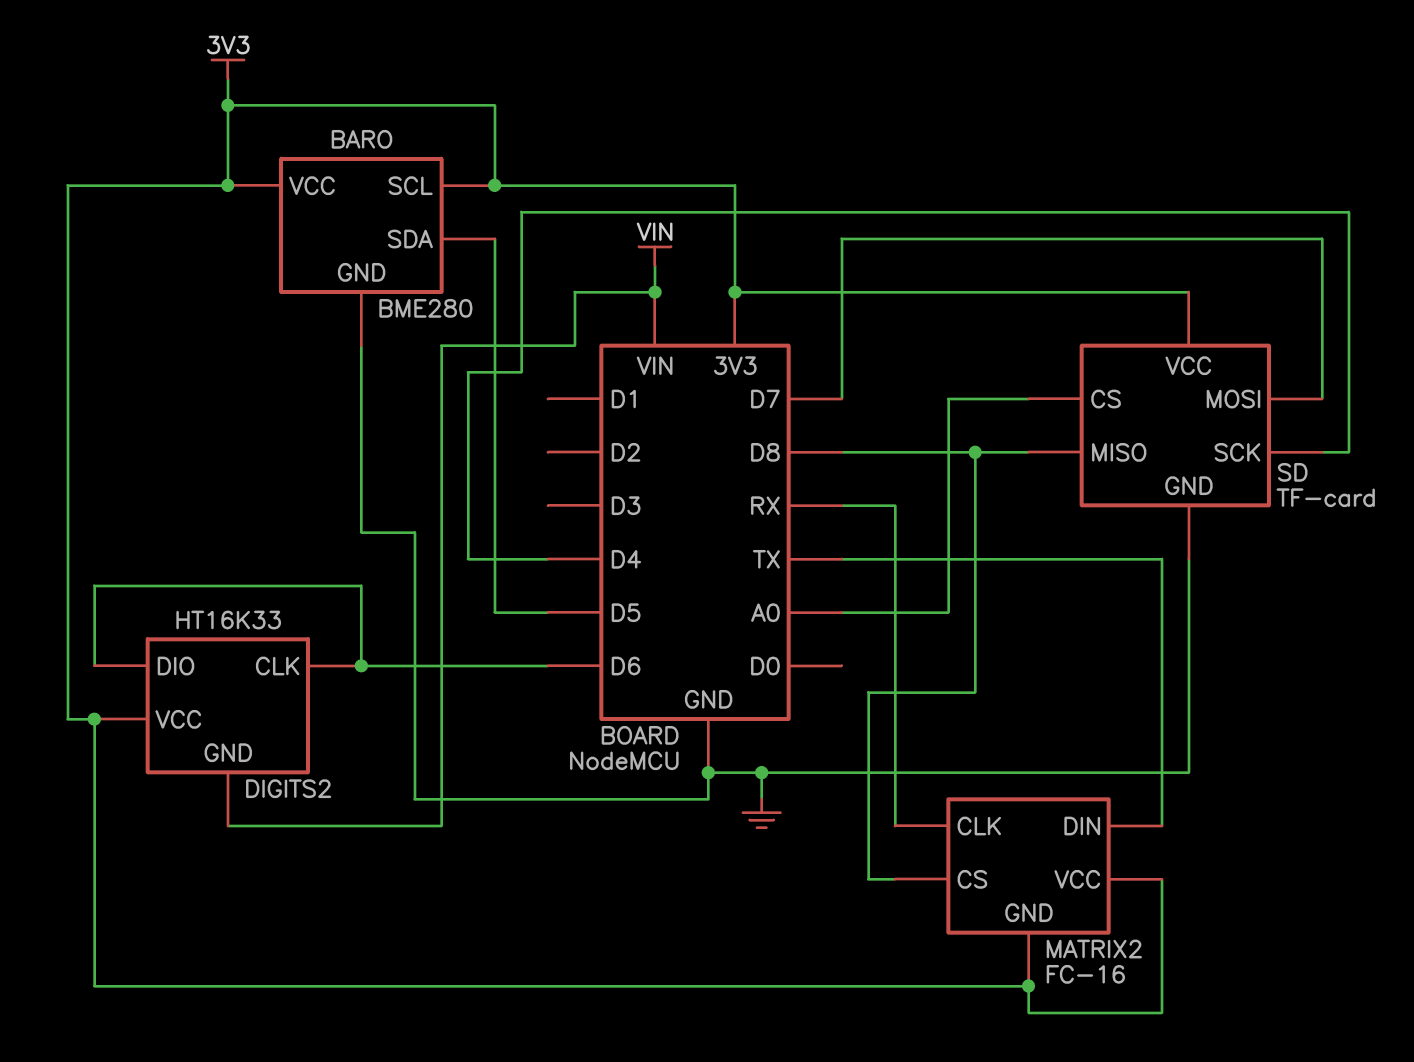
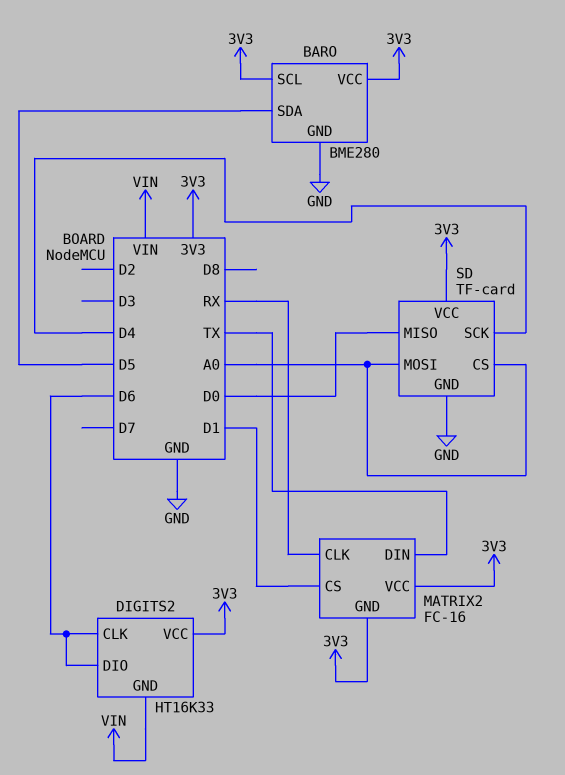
MATRIX2 pin CS: D8 -> D1
SD pin MISO: D8 -> D0
SD pin MOSI: D7 -> A0

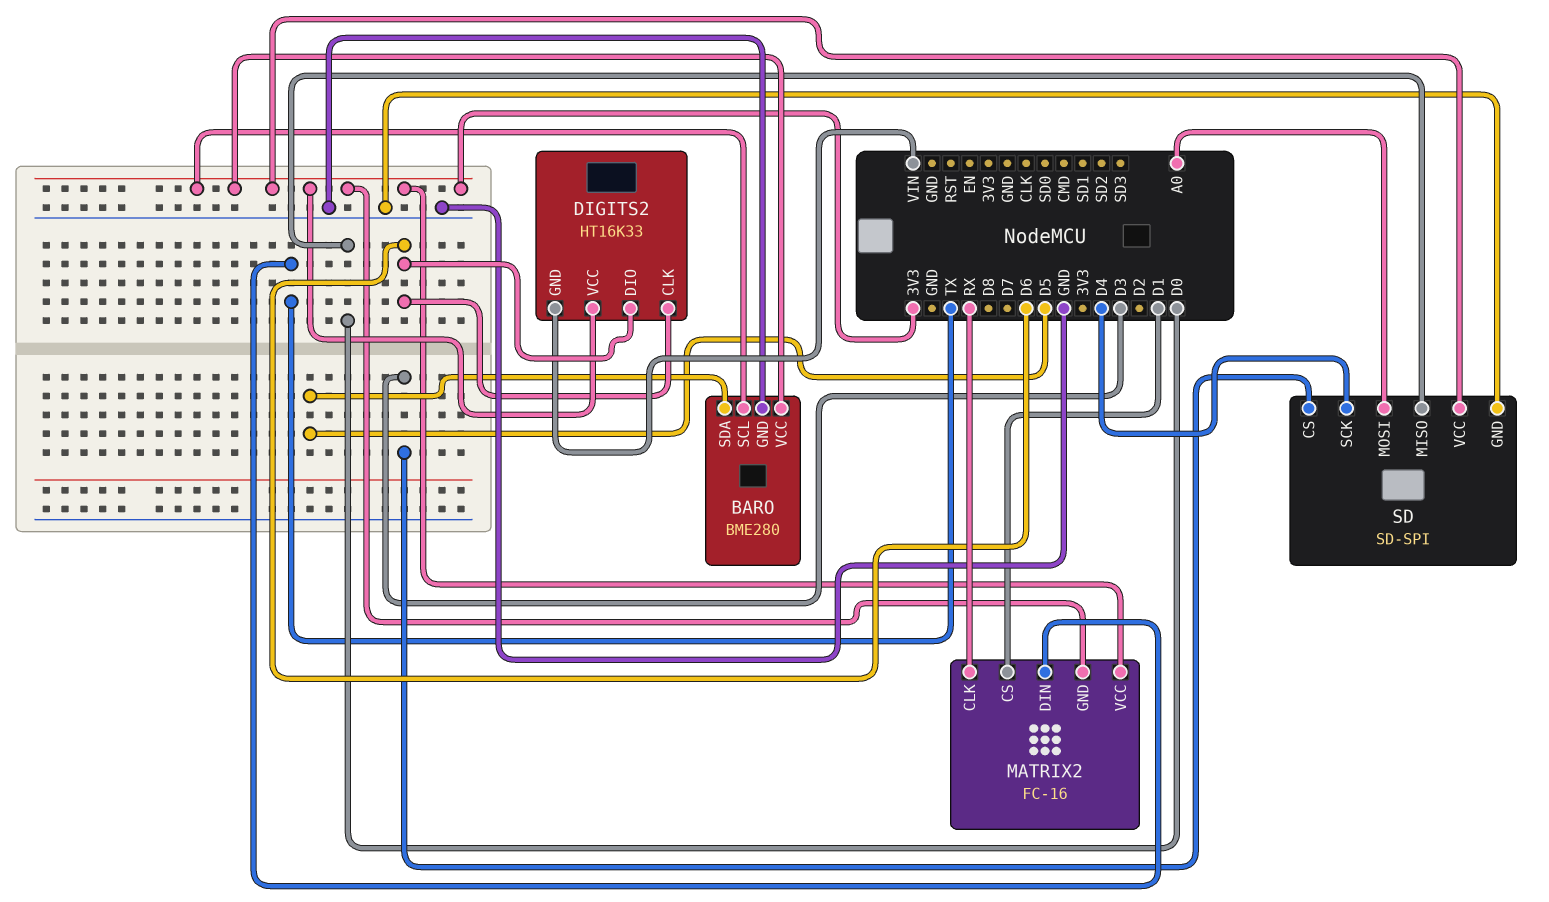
SD: TF-card -> SD-SPI
SD pin CS: A0 -> D3

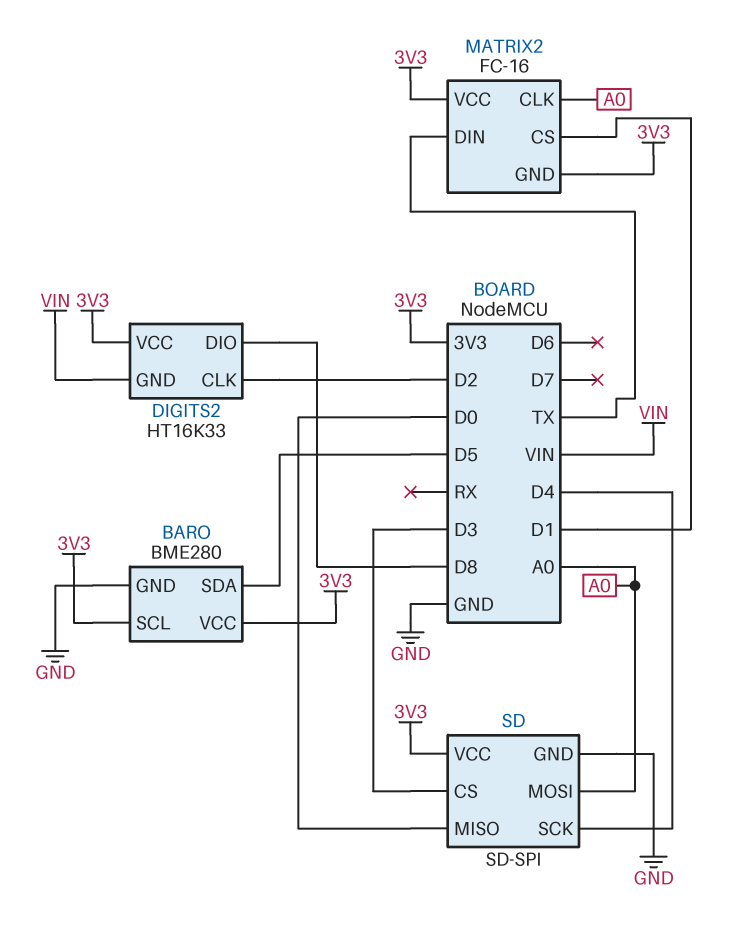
DIGITS2 pin CLK: D6 -> D2
DIGITS2 pin DIO: D6 -> D8
MATRIX2 pin CLK: RX -> A0

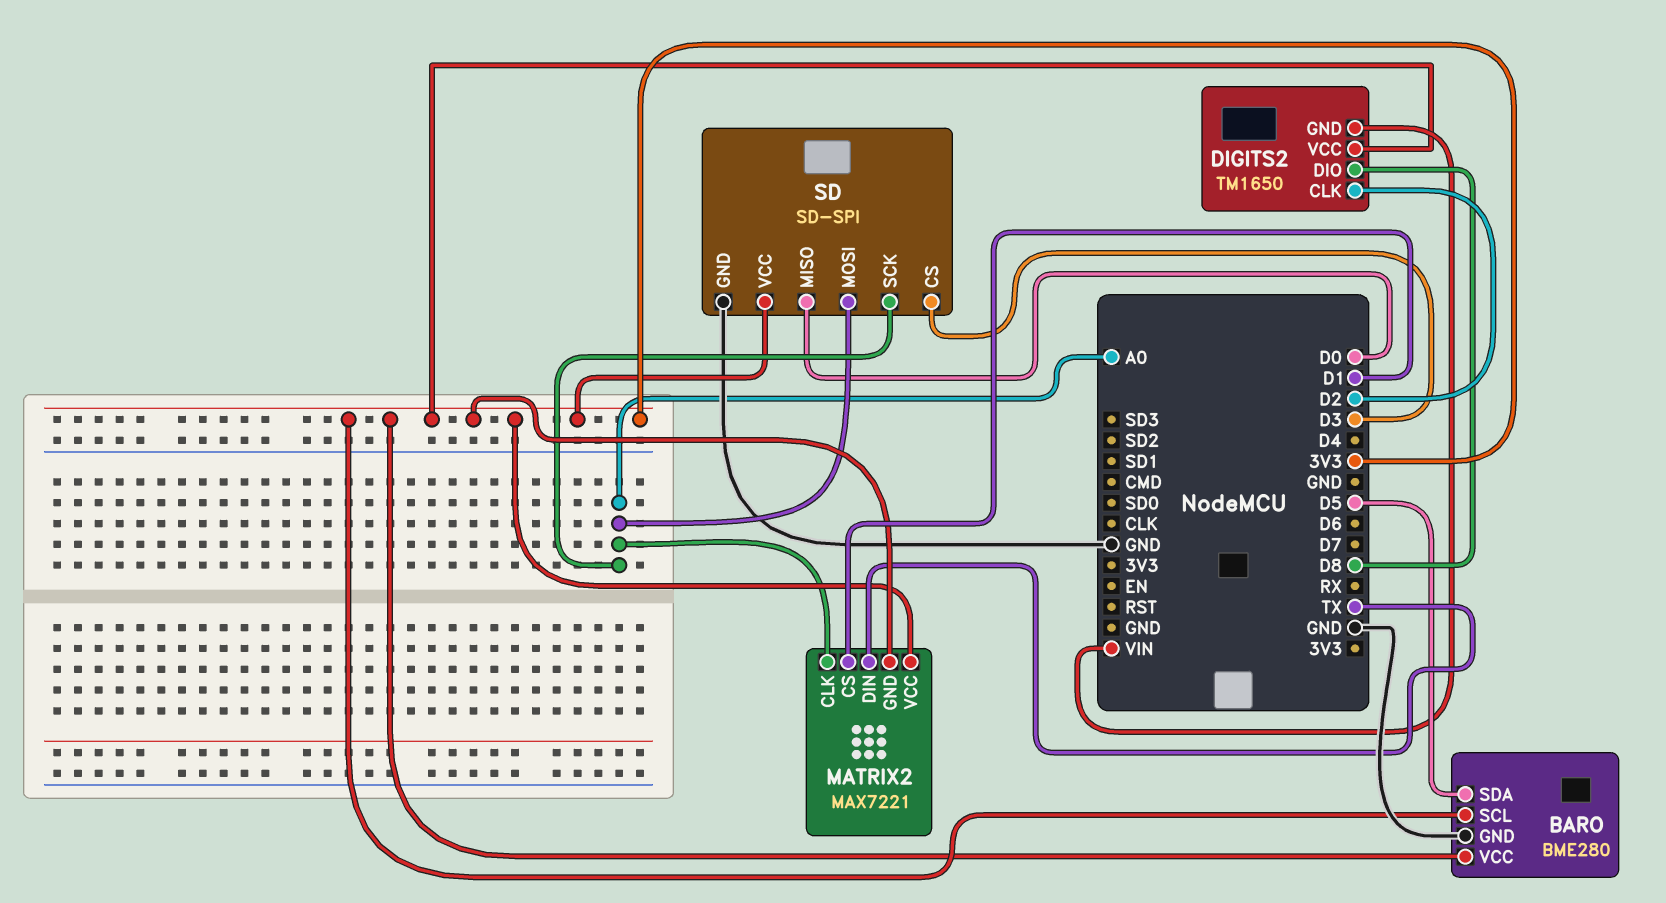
DIGITS2: HT16K33 -> TM1650
MATRIX2: FC-16 -> MAX7221
SD pin SCK: D4 -> A0

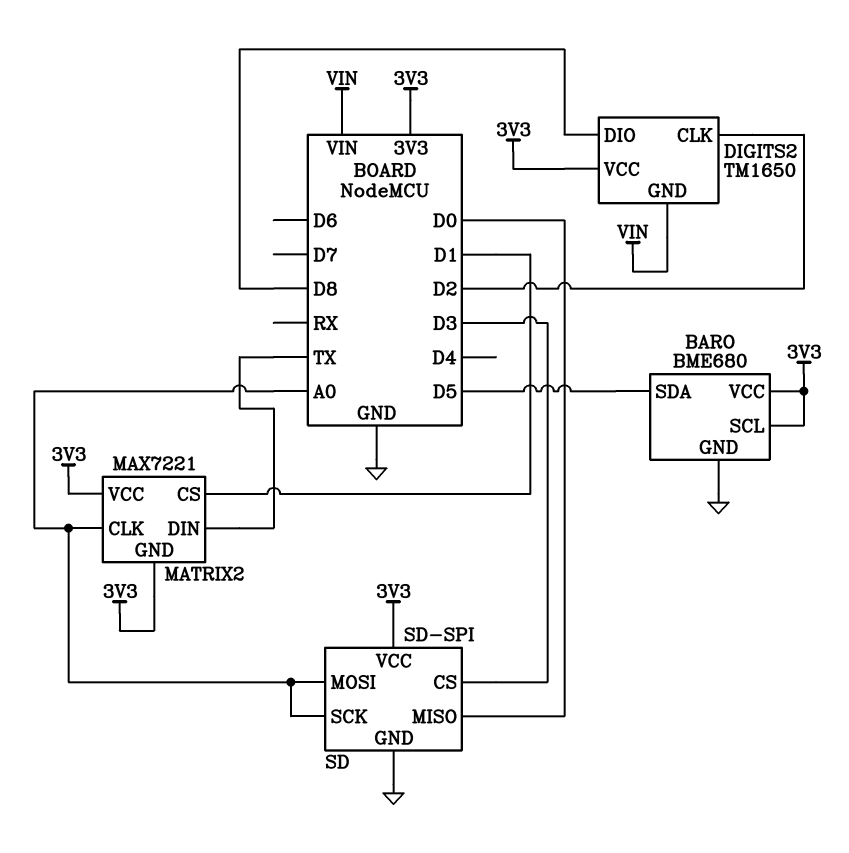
BARO: BME280 -> BME680

